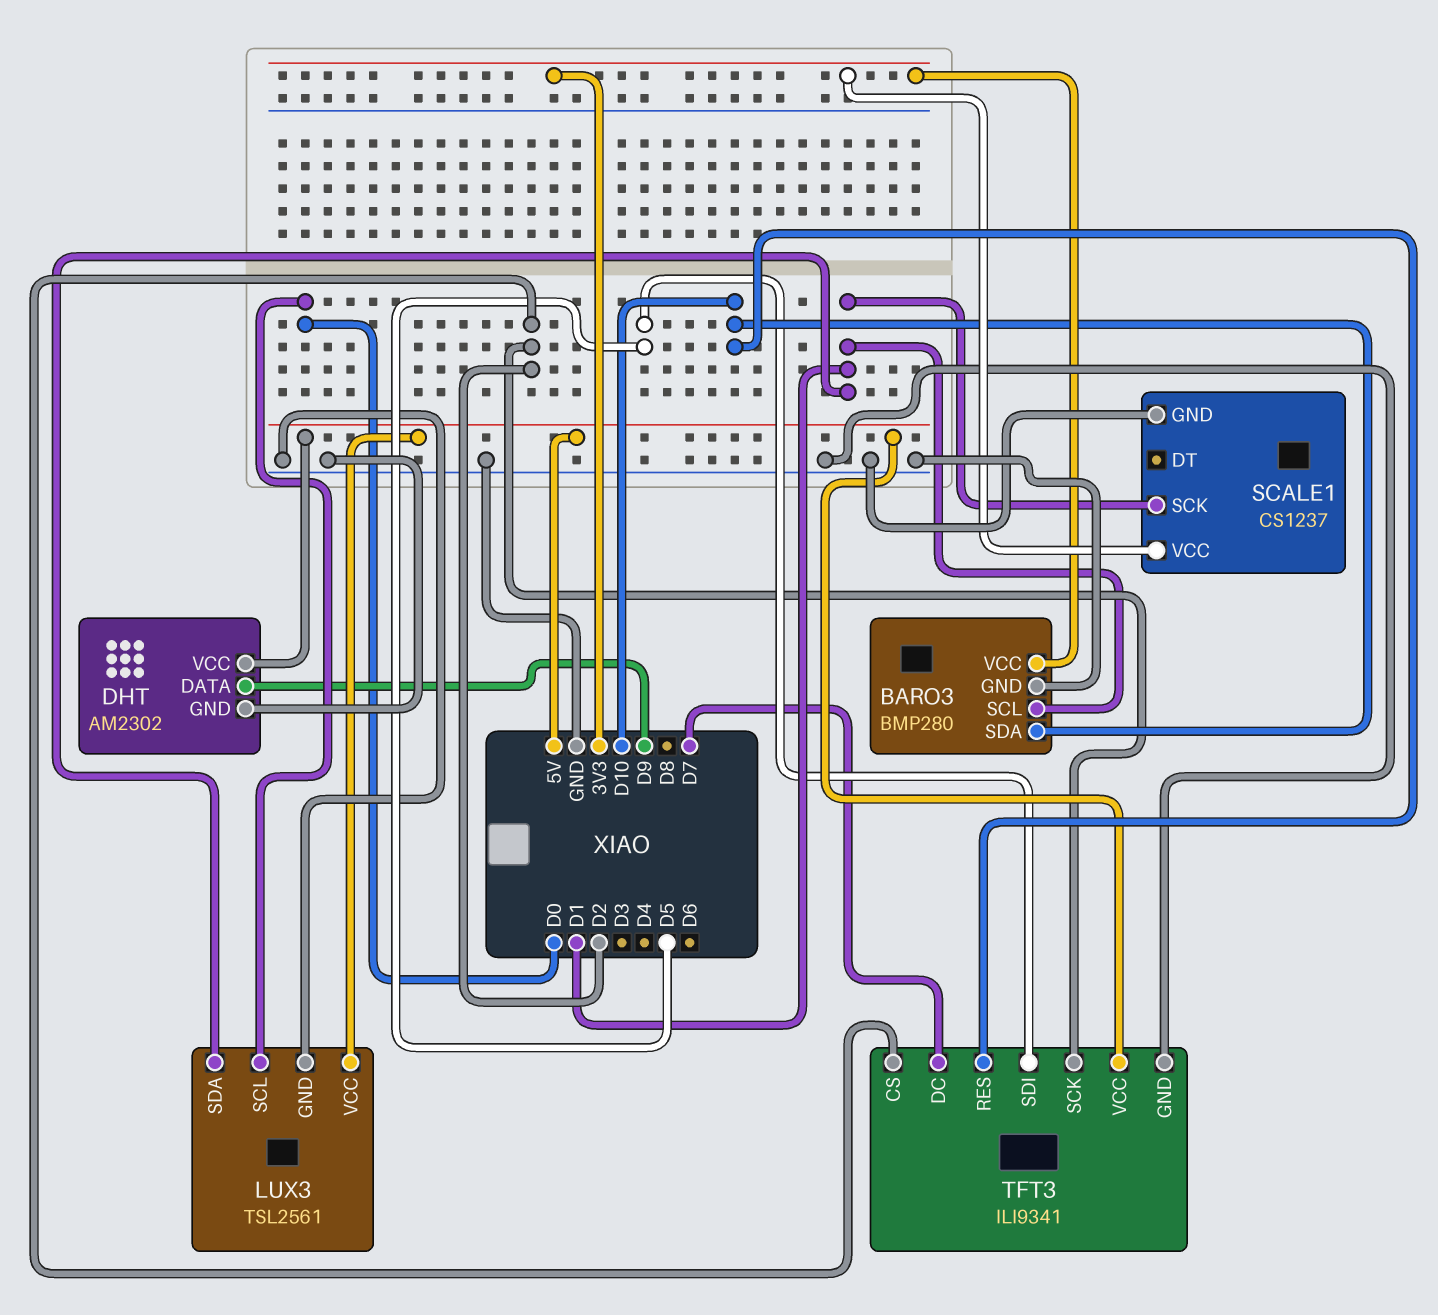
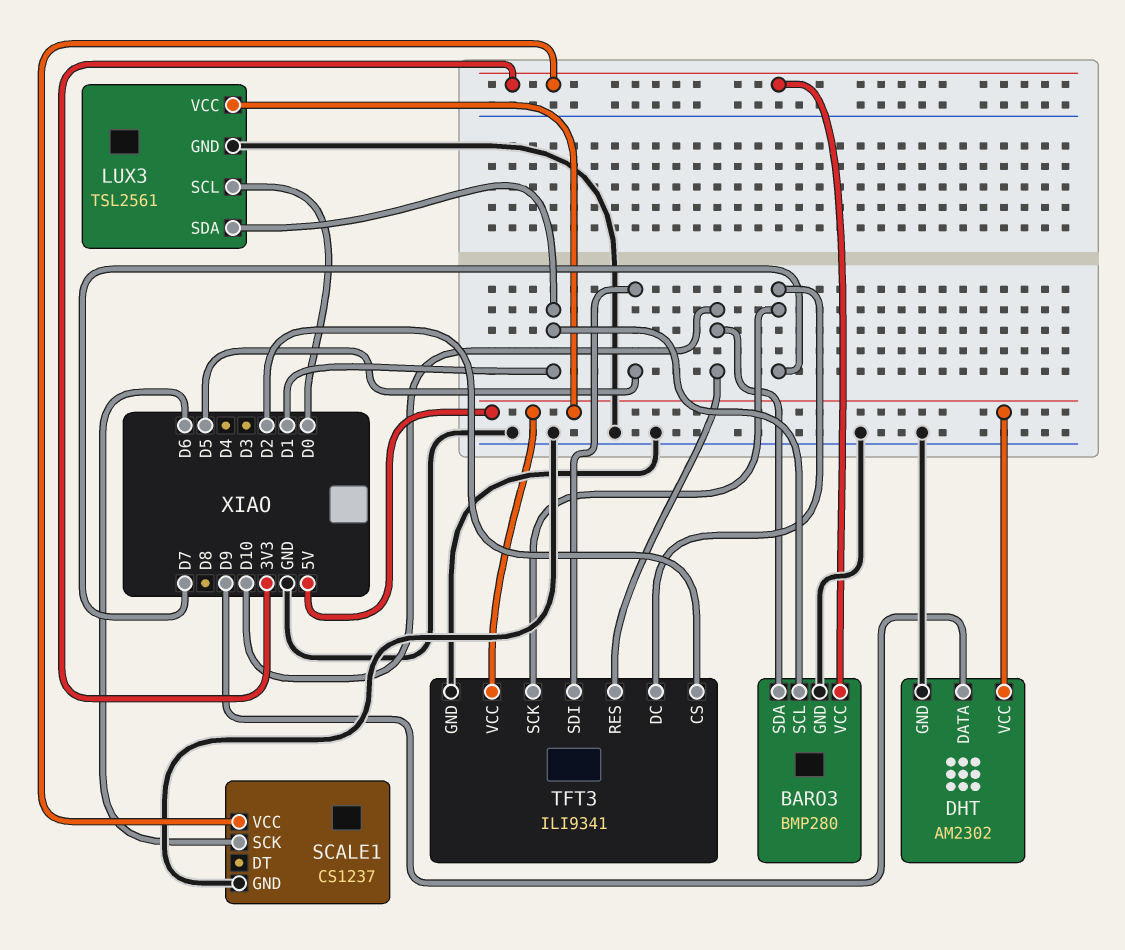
SCALE1 pin SCK: D1 -> D6
TFT3 pin SCK: D2 -> D7

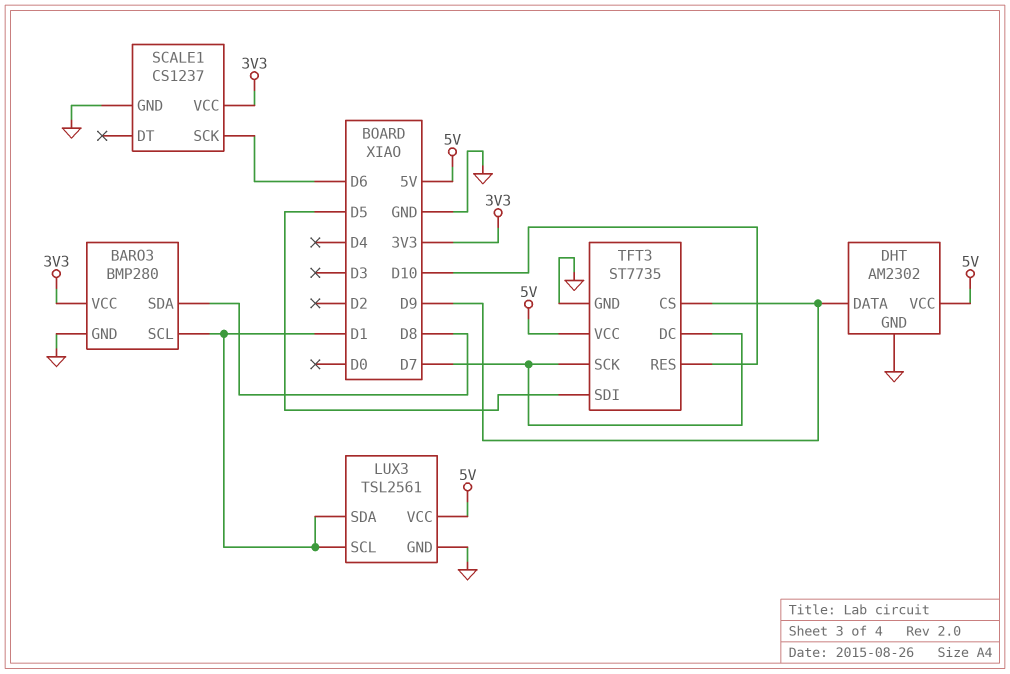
BARO3 pin SDA: D10 -> D8
LUX3 pin SCL: D0 -> D1
TFT3: ILI9341 -> ST7735
TFT3 pin CS: D2 -> D9

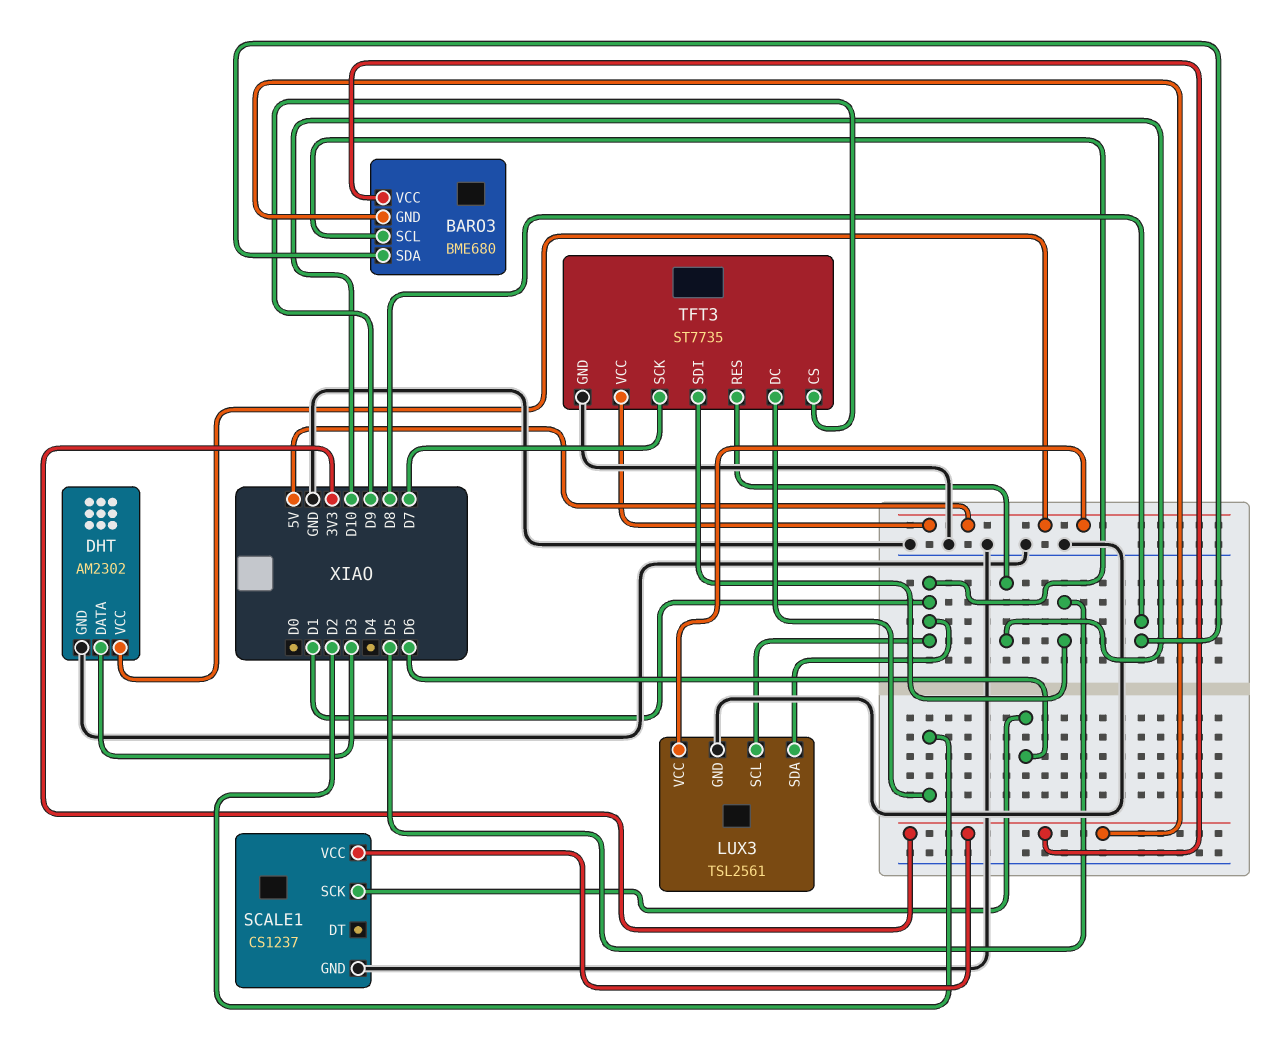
BARO3: BMP280 -> BME680
BARO3 pin GND: GND -> 3V3
DHT pin DATA: D9 -> D3
TFT3 pin DC: D7 -> D2

